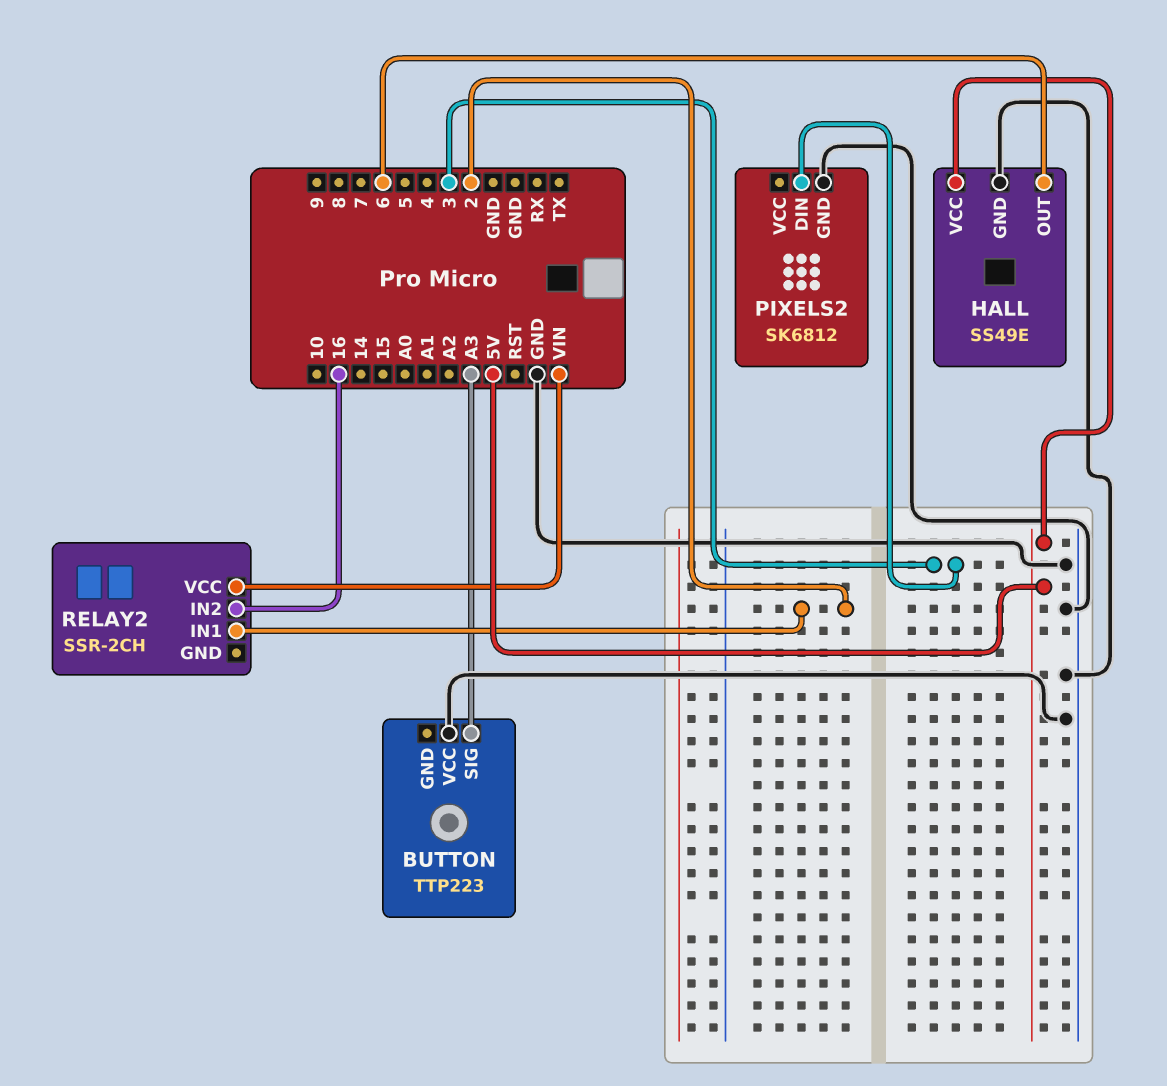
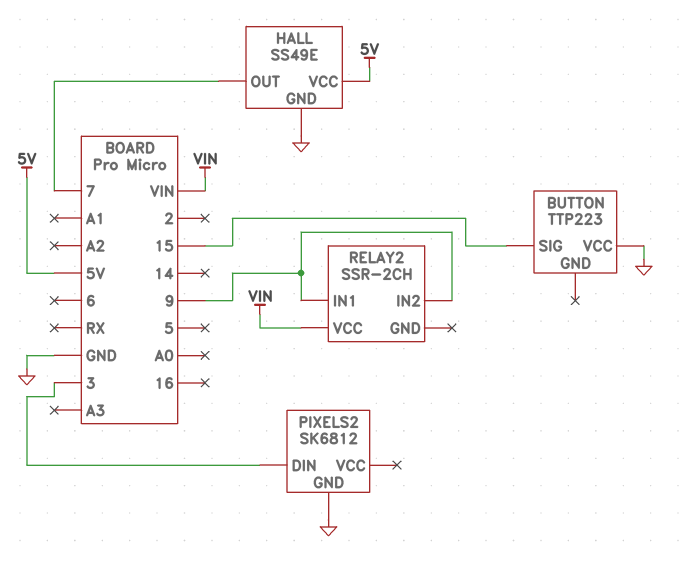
BUTTON pin SIG: A3 -> 15
HALL pin OUT: 6 -> 7
RELAY2 pin IN1: 2 -> 9
RELAY2 pin IN2: 16 -> 9

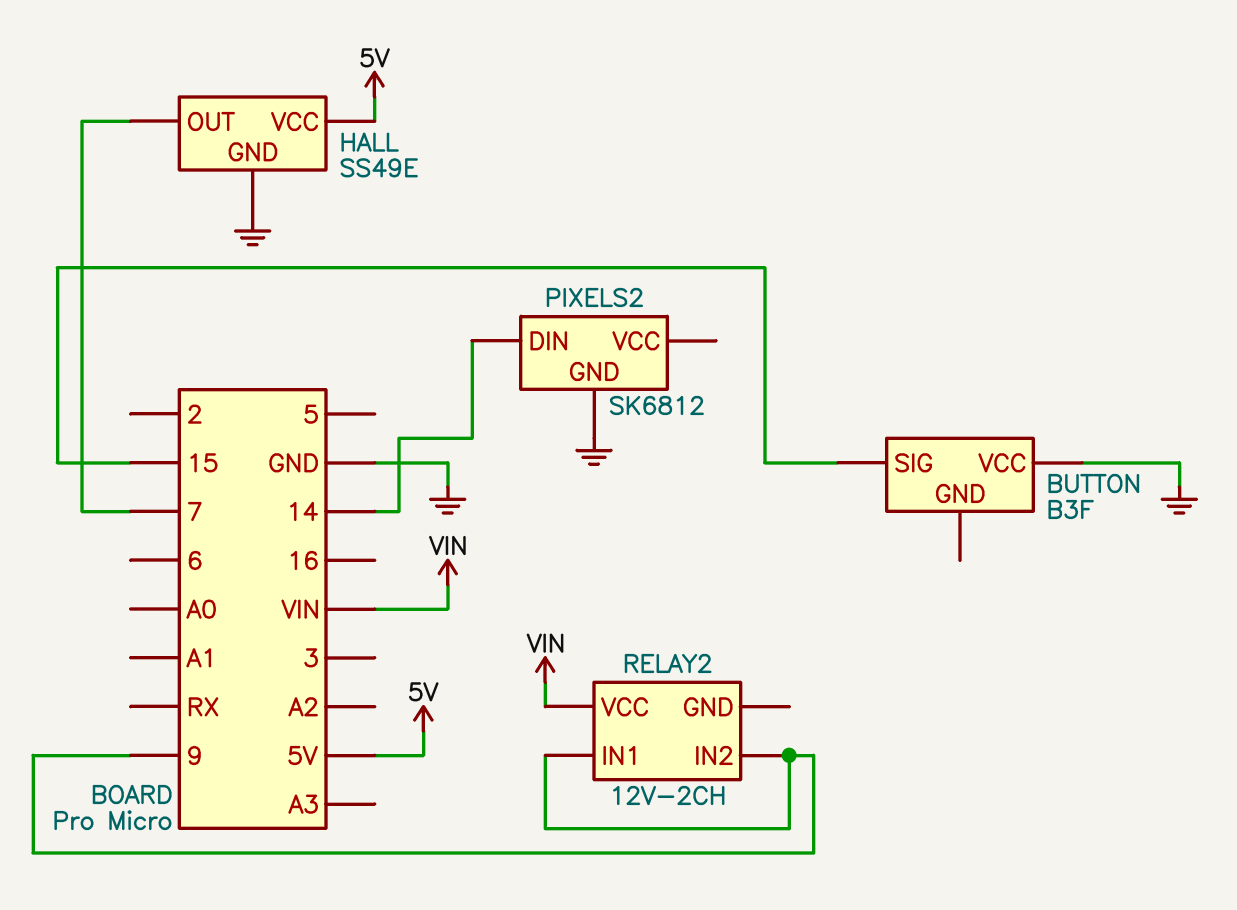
BUTTON: TTP223 -> B3F
PIXELS2 pin DIN: 3 -> 14
RELAY2: SSR-2CH -> 12V-2CH

